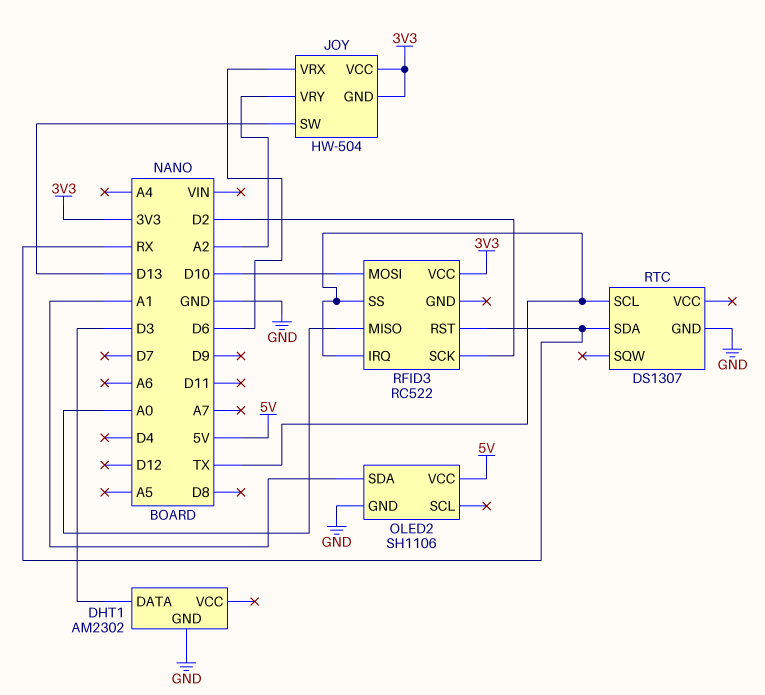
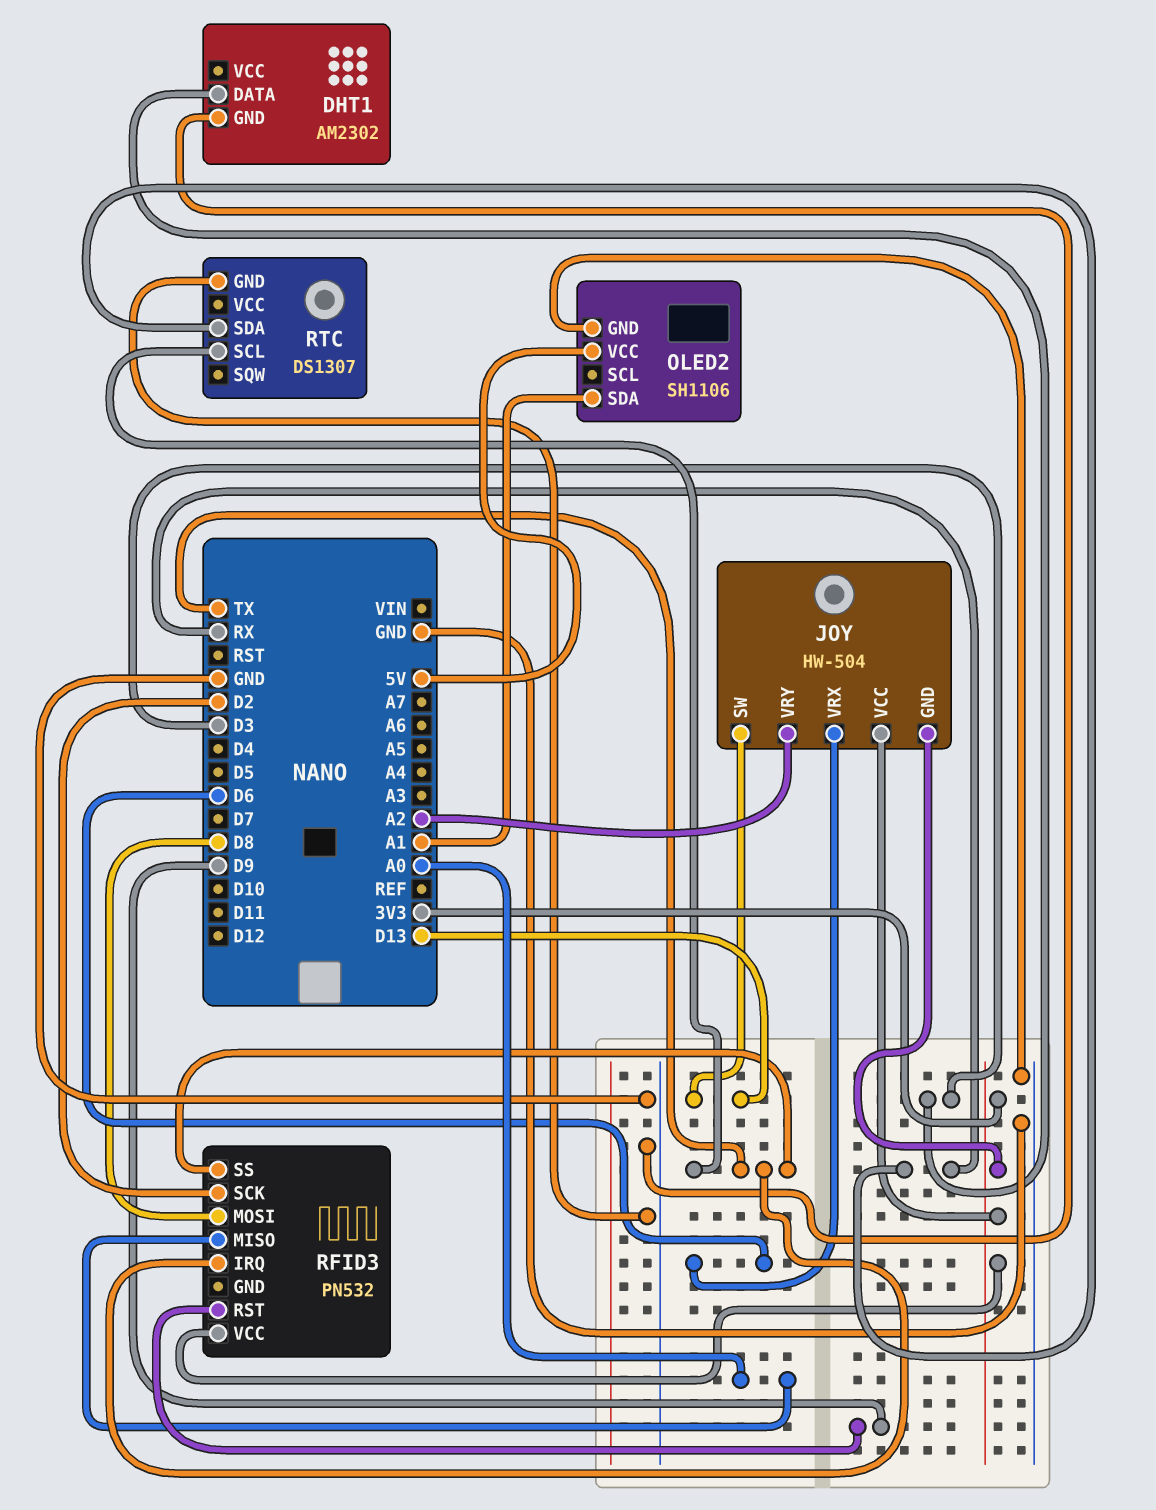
RFID3: RC522 -> PN532
RFID3 pin MOSI: D10 -> D8
RFID3 pin RST: RX -> D9

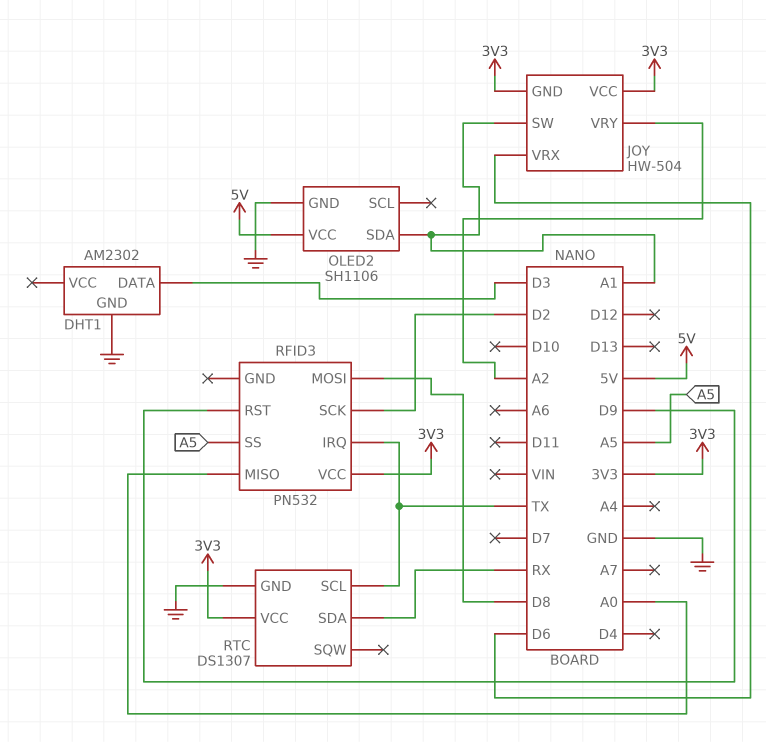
JOY pin SW: D13 -> A1
RFID3 pin SS: TX -> A5
RTC pin VCC: none -> 3V3

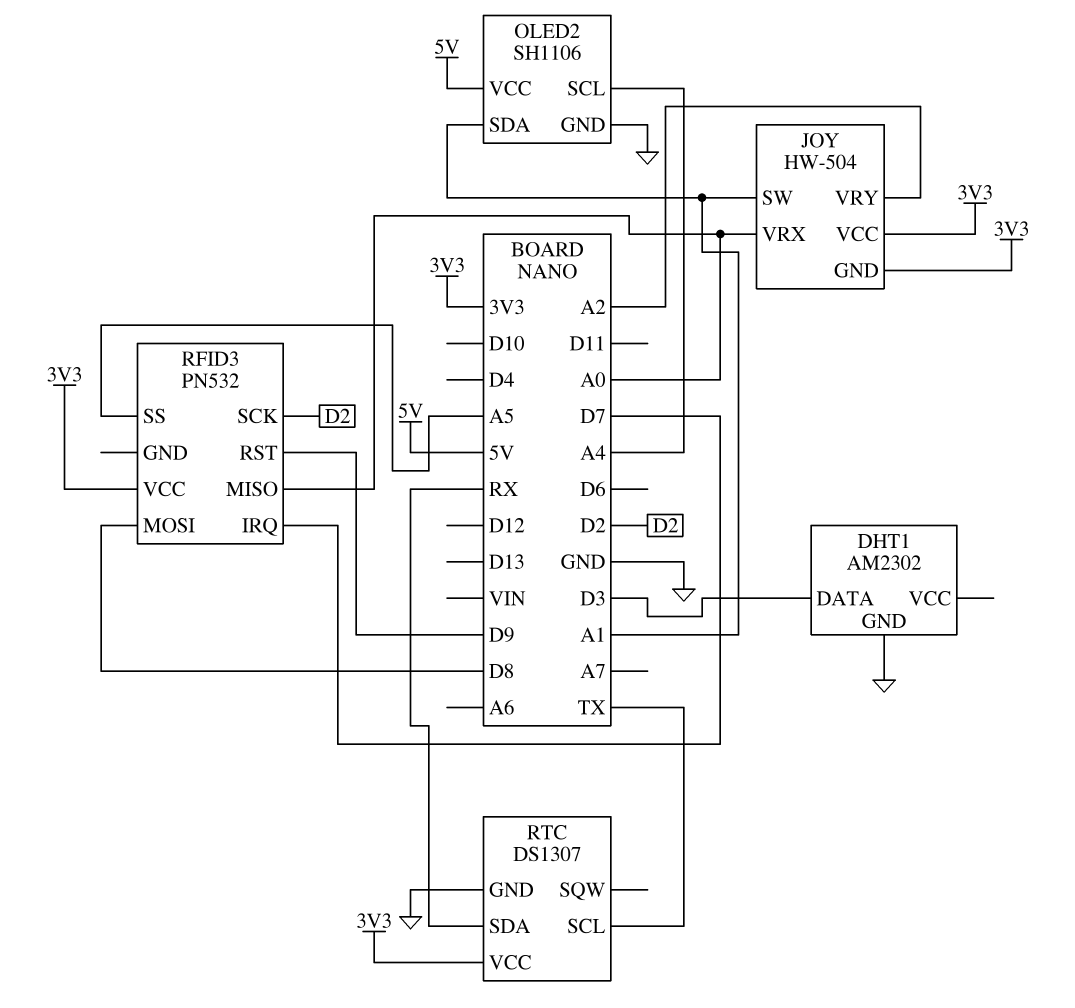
JOY pin VRX: D6 -> A0
OLED2 pin SCL: none -> A4
RFID3 pin IRQ: TX -> D7

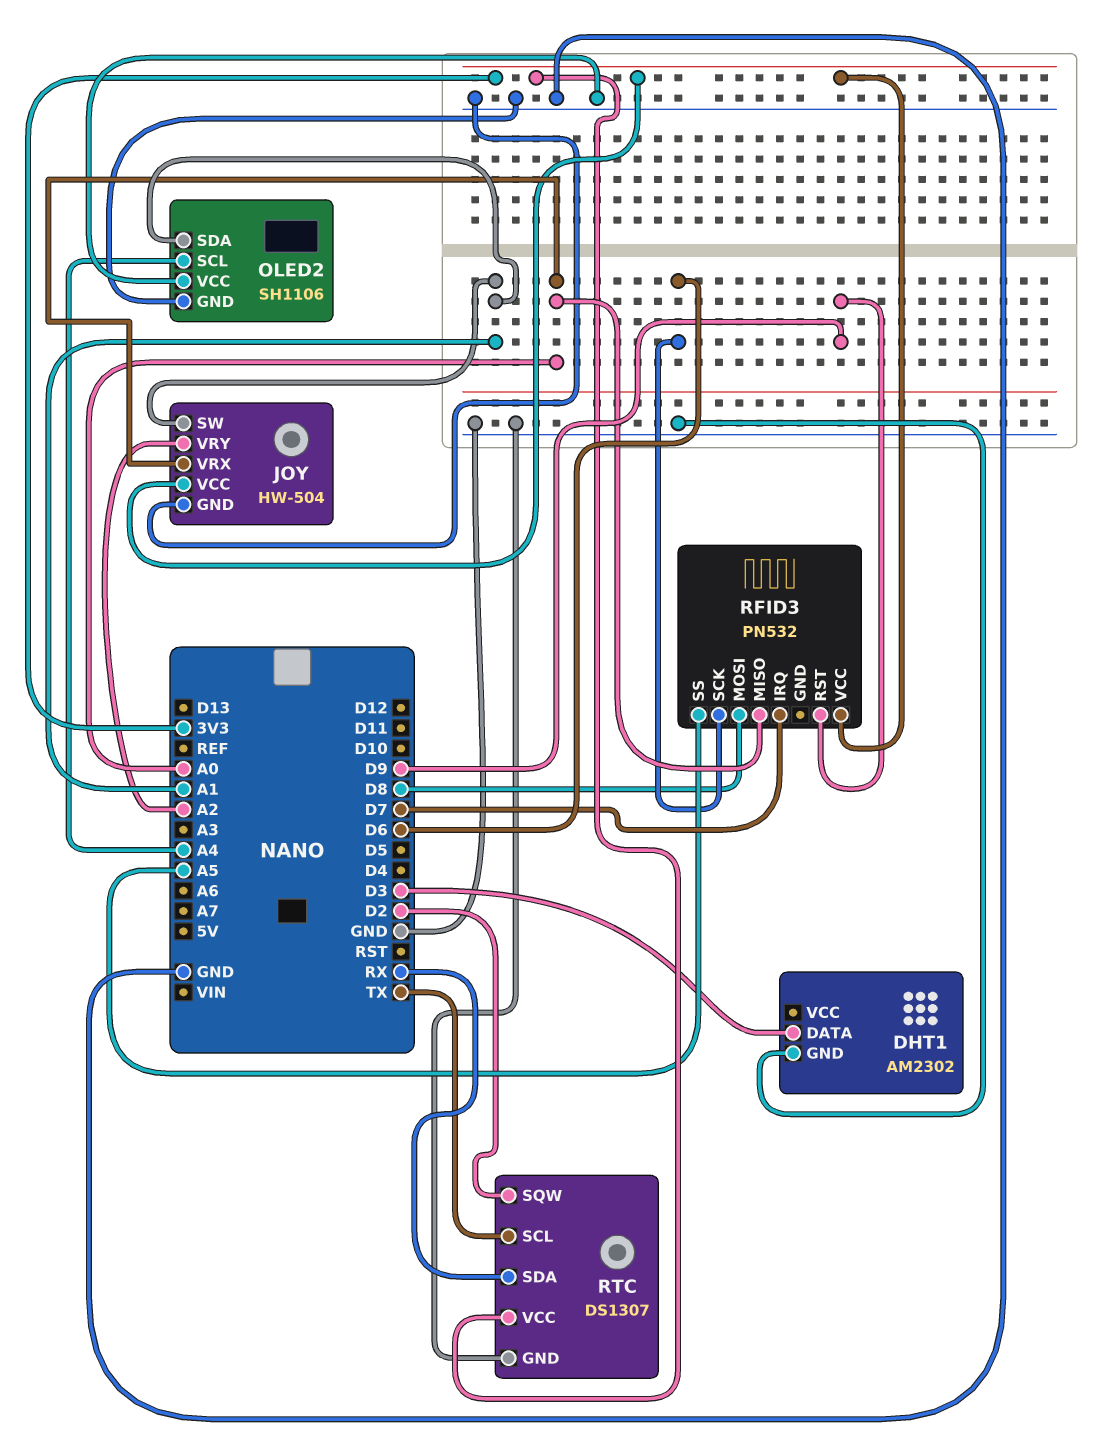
JOY pin GND: 3V3 -> GND
OLED2 pin VCC: 5V -> GND
RFID3 pin SCK: D2 -> D6
RTC pin SQW: none -> D2

